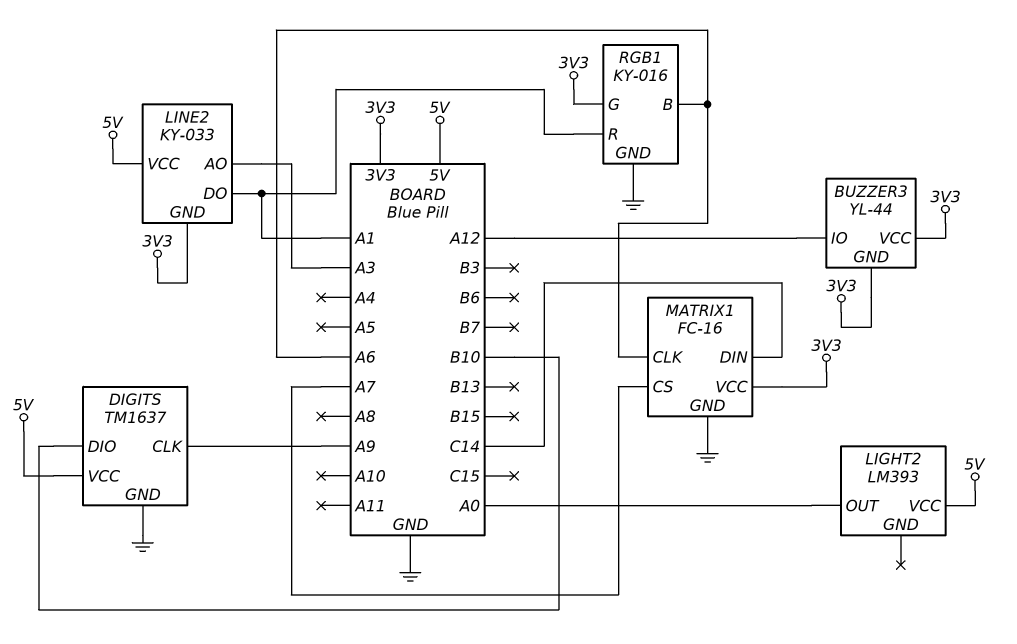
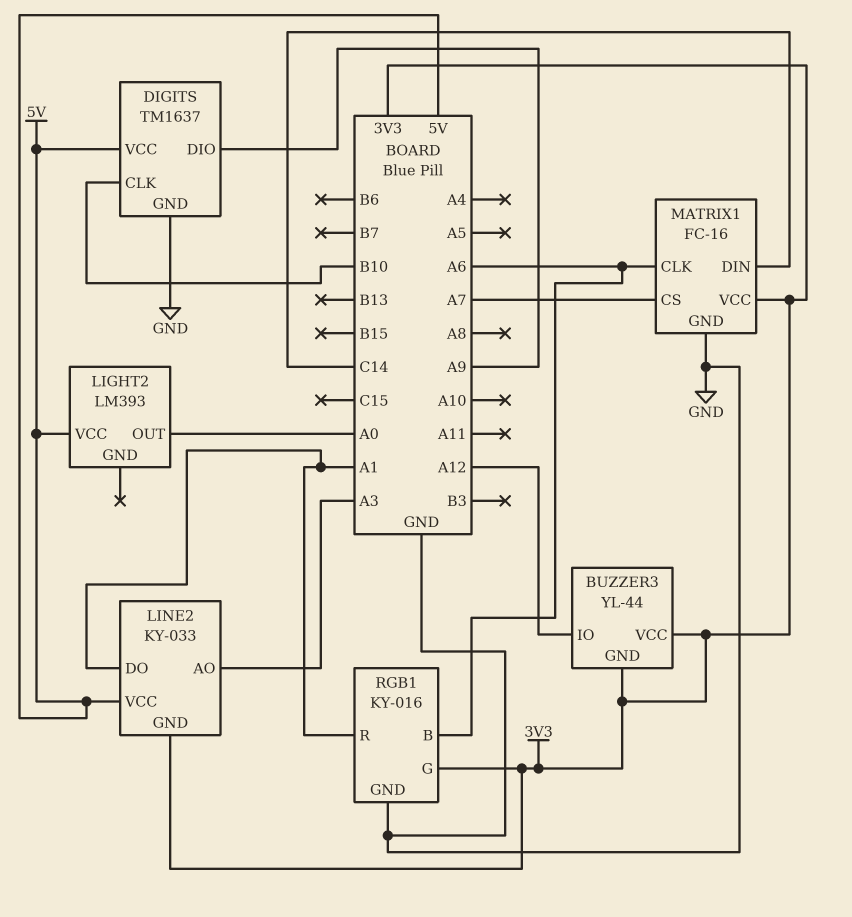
DIGITS pin CLK: A9 -> B10
DIGITS pin DIO: B10 -> A9

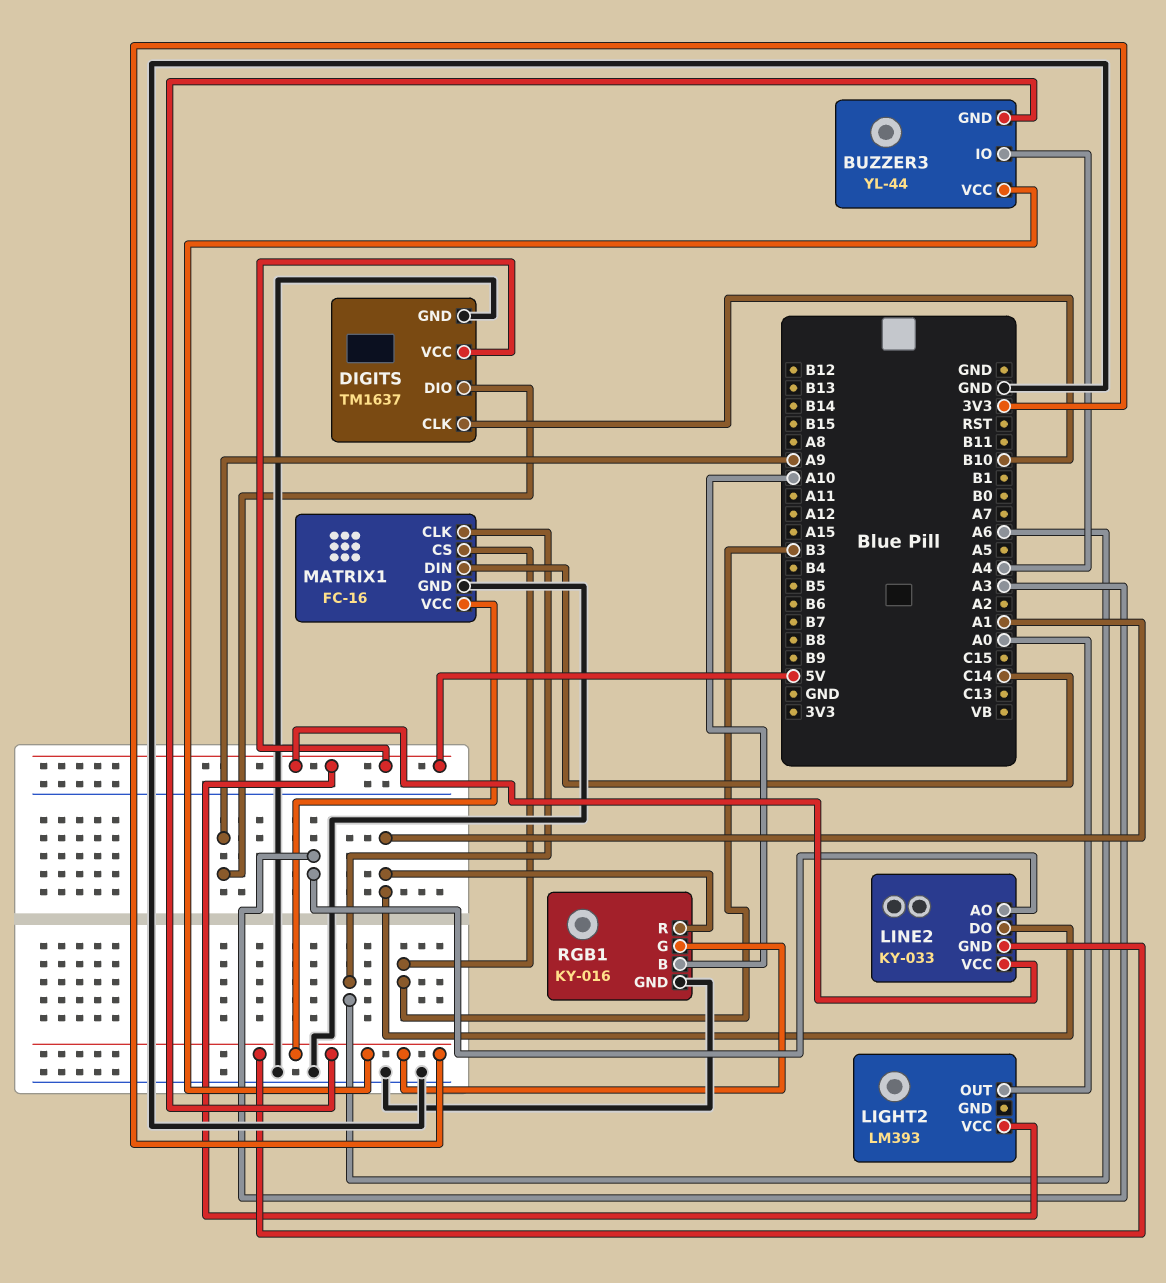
BUZZER3 pin IO: A12 -> A4
MATRIX1 pin CS: A7 -> B3
RGB1 pin B: A6 -> A10

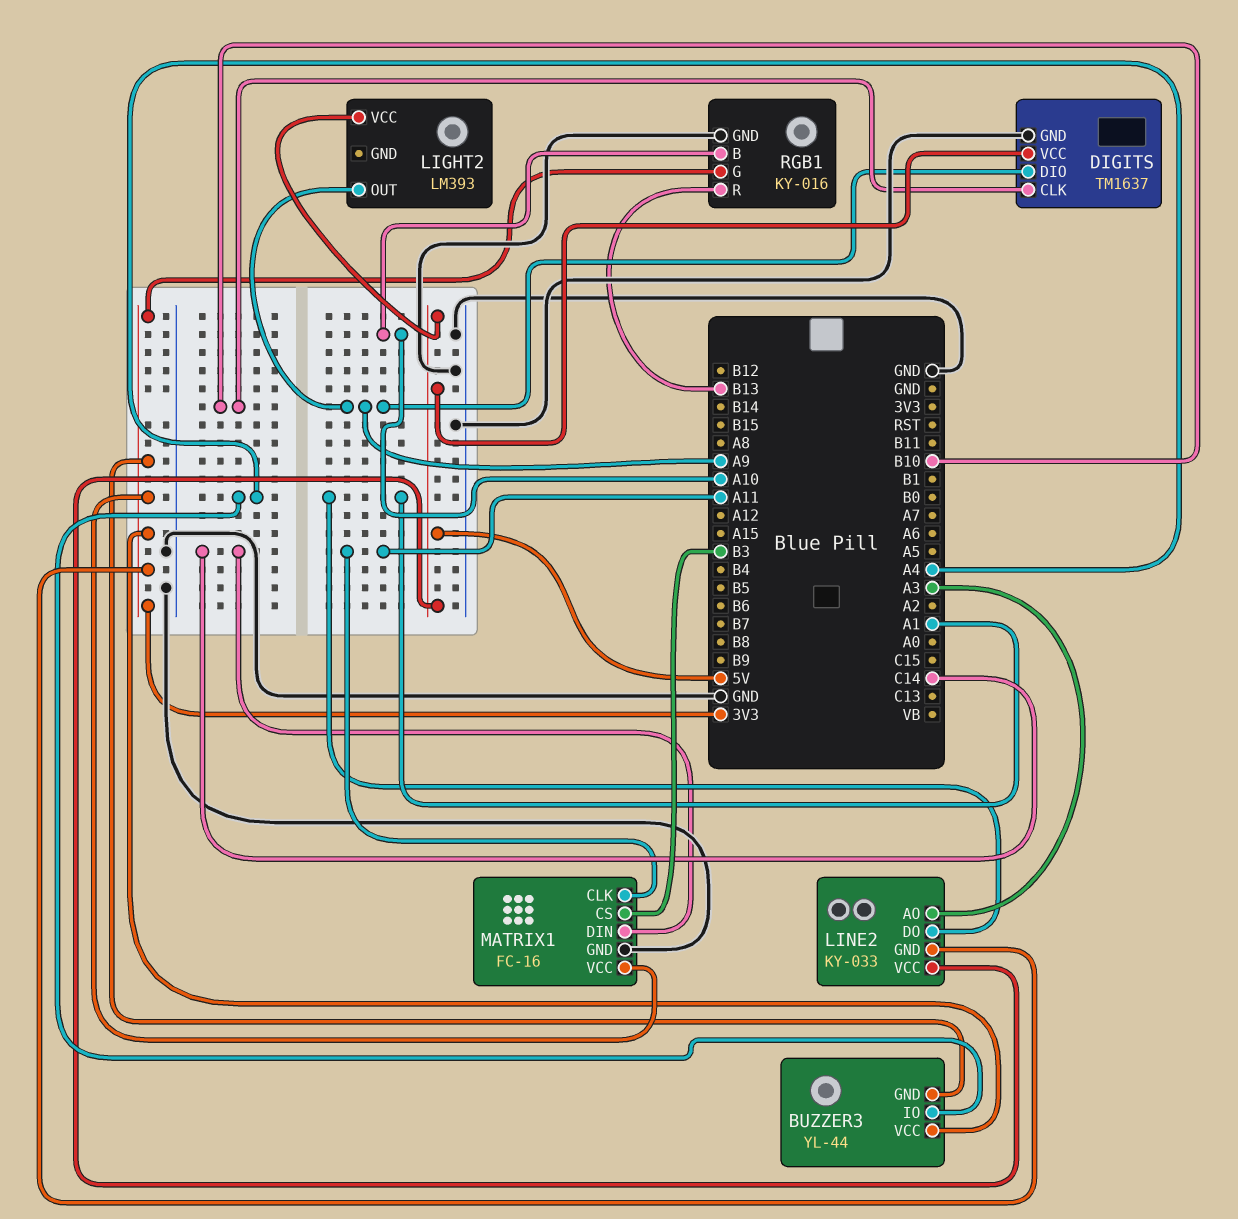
LIGHT2 pin OUT: A0 -> A9
MATRIX1 pin CLK: A6 -> A11
RGB1 pin R: A1 -> B13

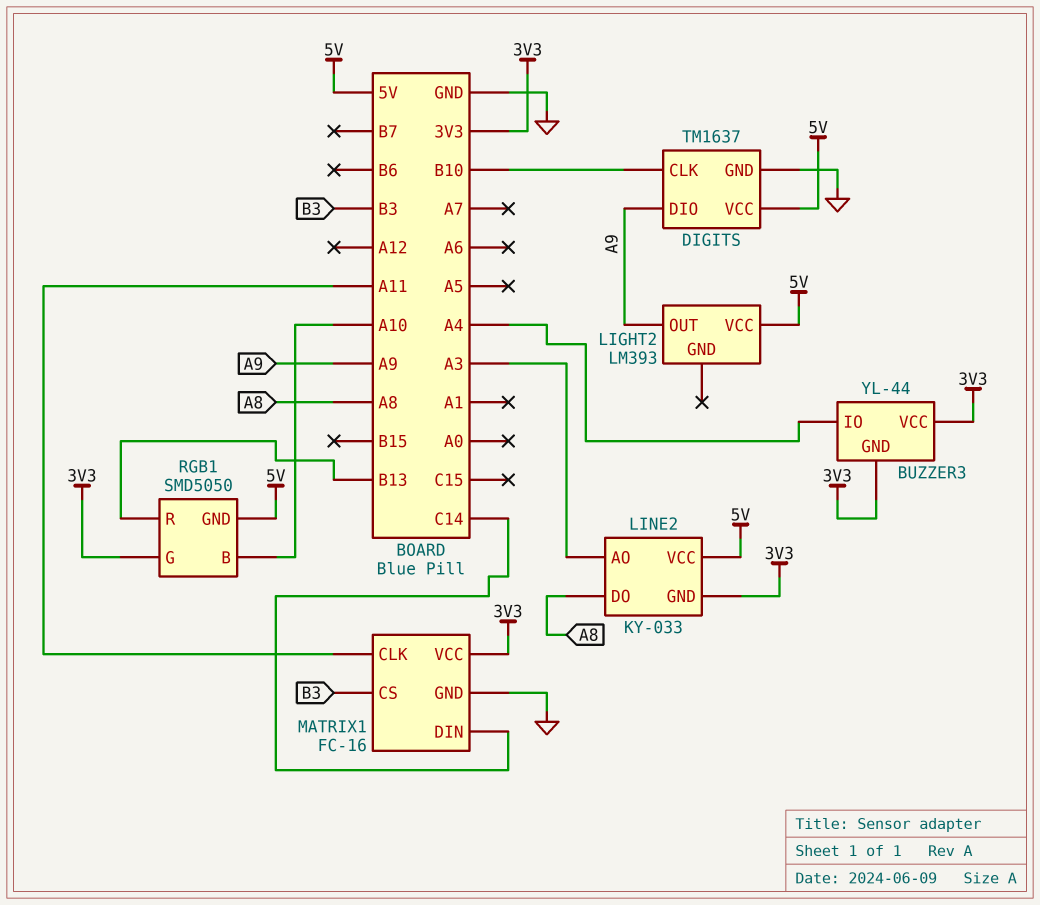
LINE2 pin DO: A1 -> A8
RGB1: KY-016 -> SMD5050
RGB1 pin GND: GND -> 5V

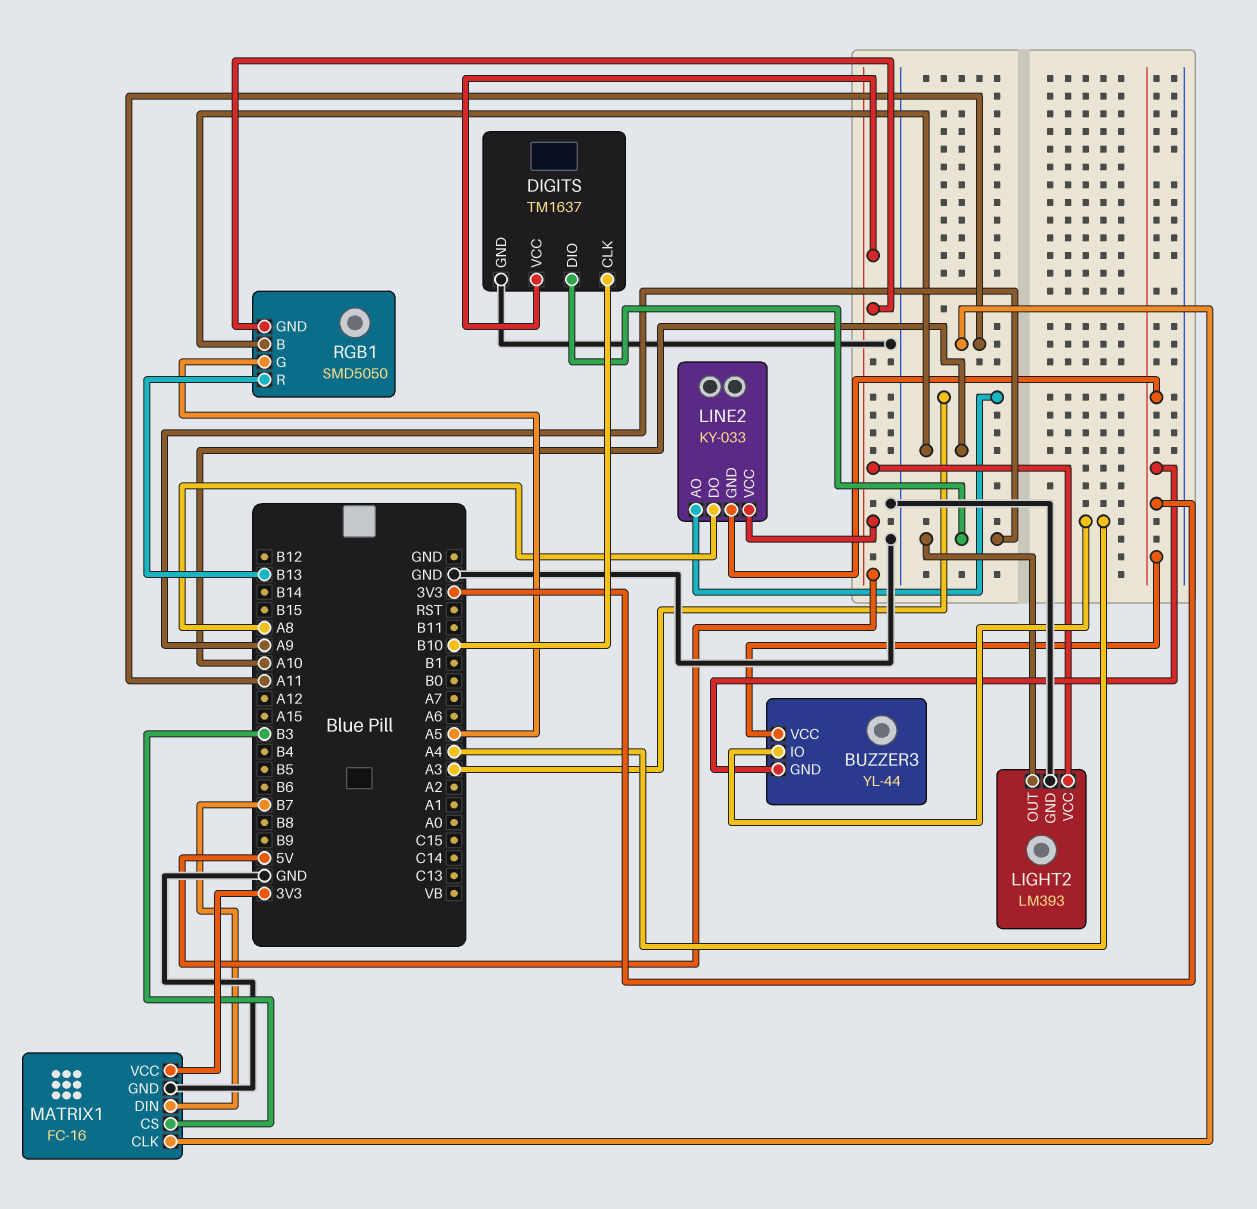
LIGHT2 pin GND: none -> GND
MATRIX1 pin DIN: C14 -> B7
RGB1 pin G: 3V3 -> A5

